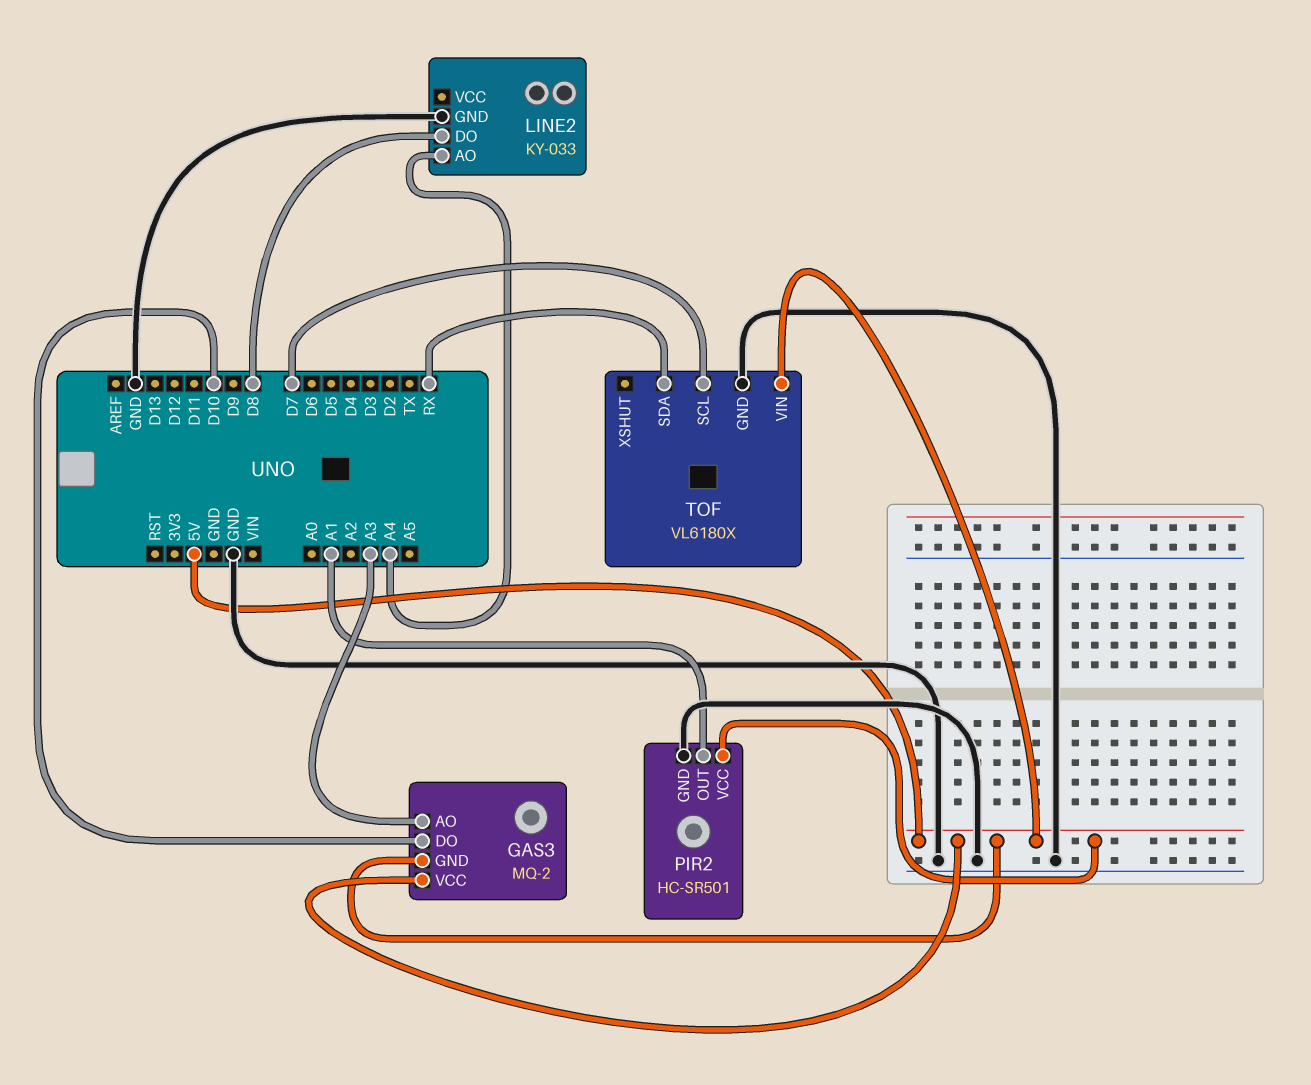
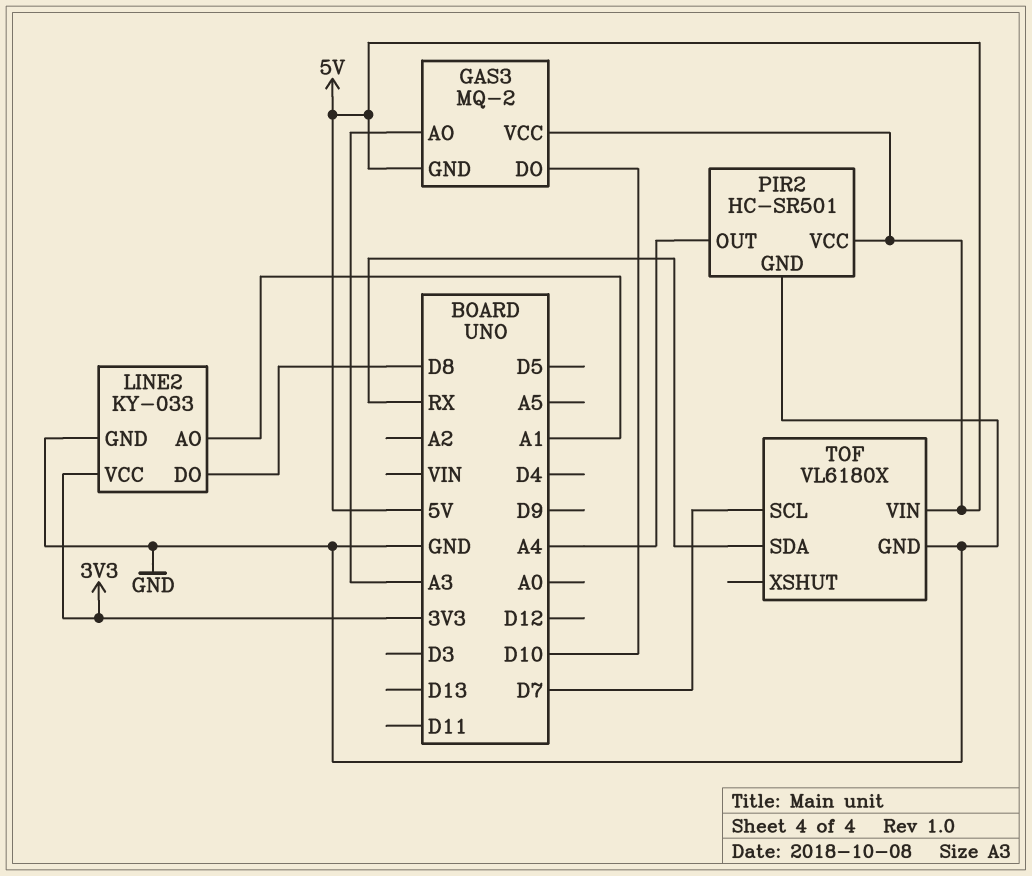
LINE2 pin AO: A4 -> A1
LINE2 pin VCC: none -> 3V3
PIR2 pin OUT: A1 -> A4

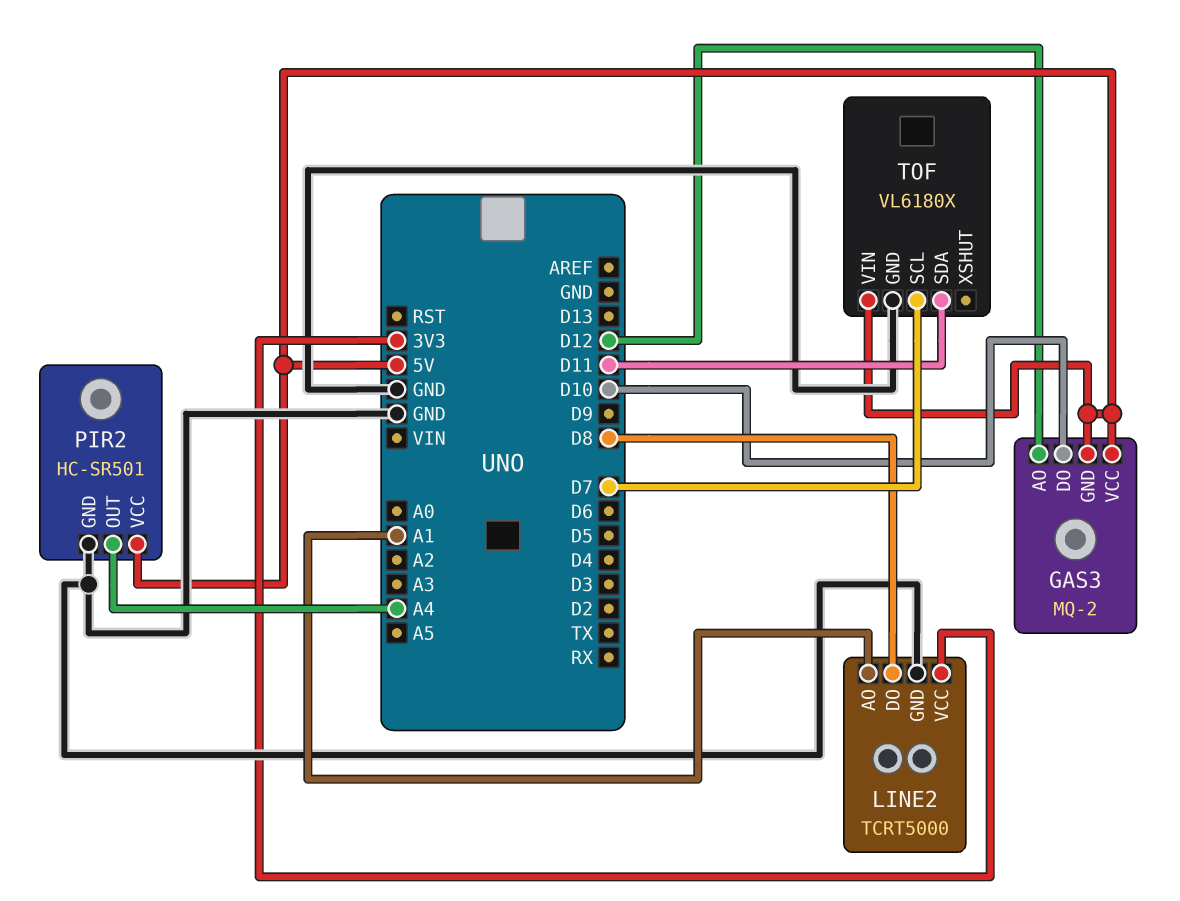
GAS3 pin AO: A3 -> D12
LINE2: KY-033 -> TCRT5000
TOF pin SDA: RX -> D11

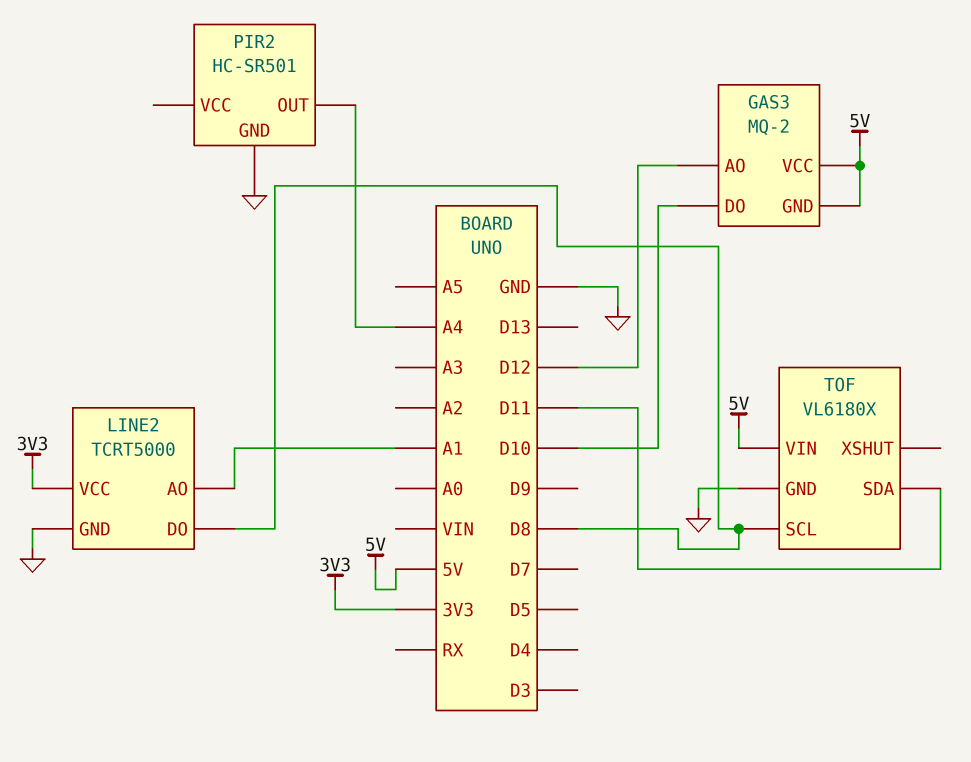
PIR2 pin VCC: 5V -> none
TOF pin SCL: D7 -> D8

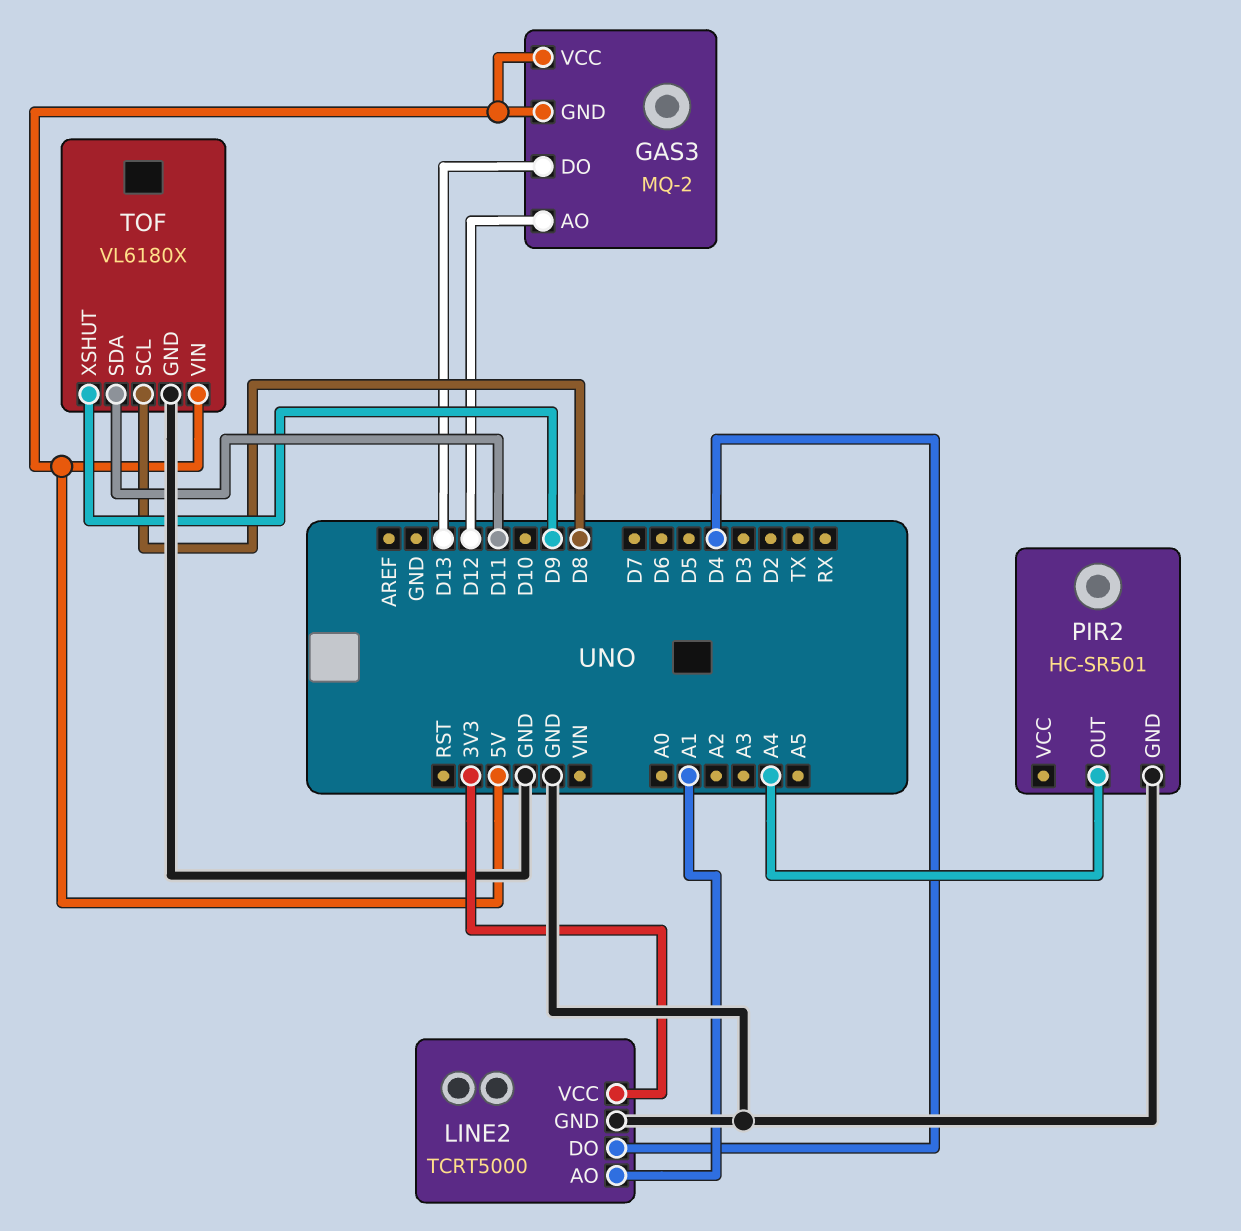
GAS3 pin DO: D10 -> D13
LINE2 pin DO: D8 -> D4
TOF pin XSHUT: none -> D9

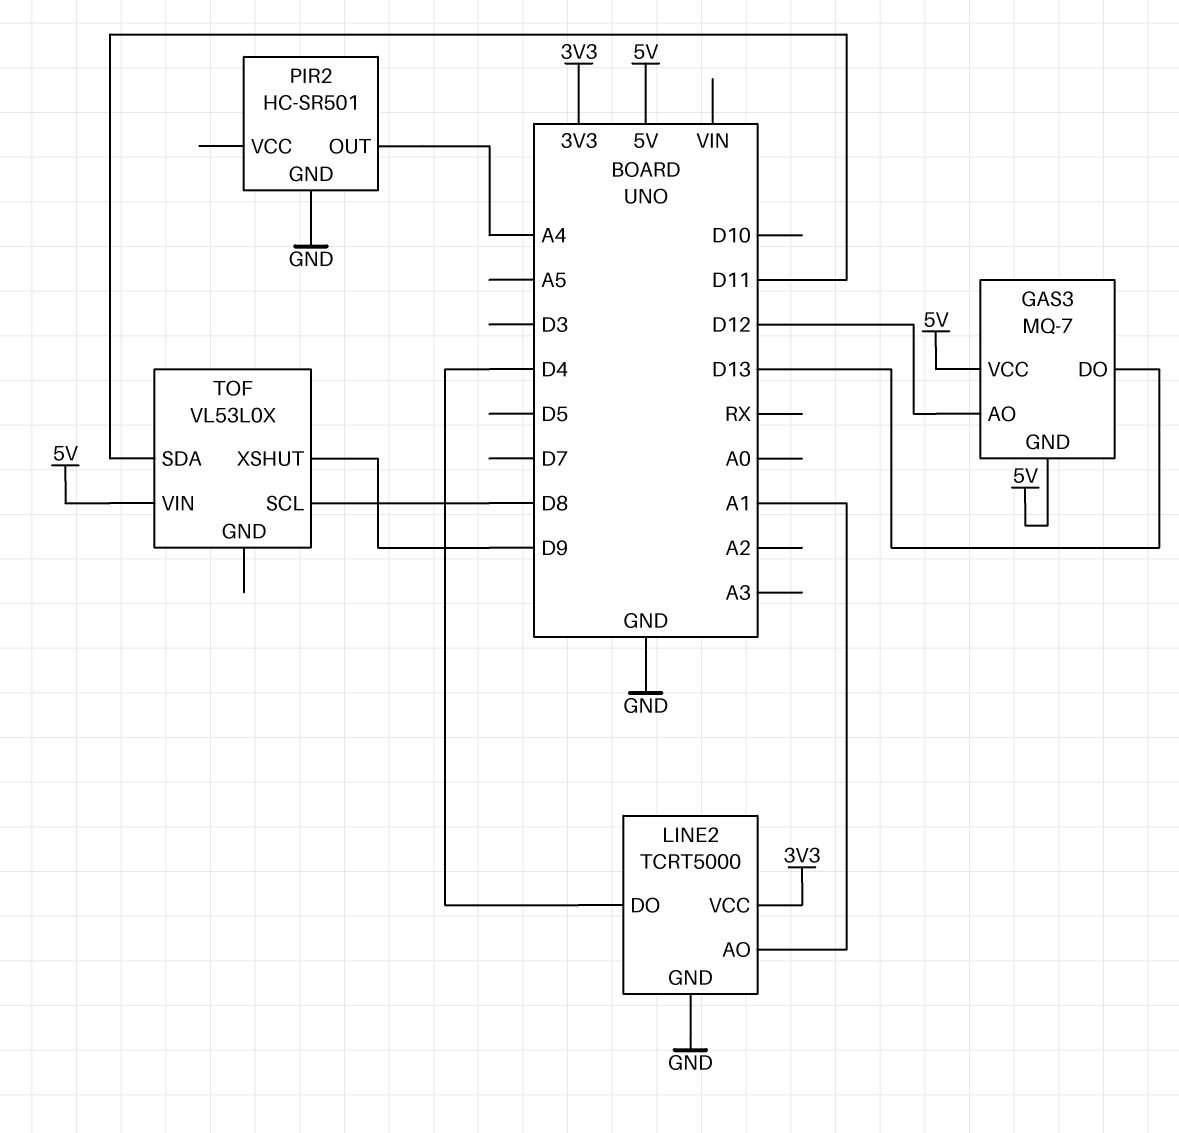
GAS3: MQ-2 -> MQ-7
TOF: VL6180X -> VL53L0X
TOF pin GND: GND -> none

